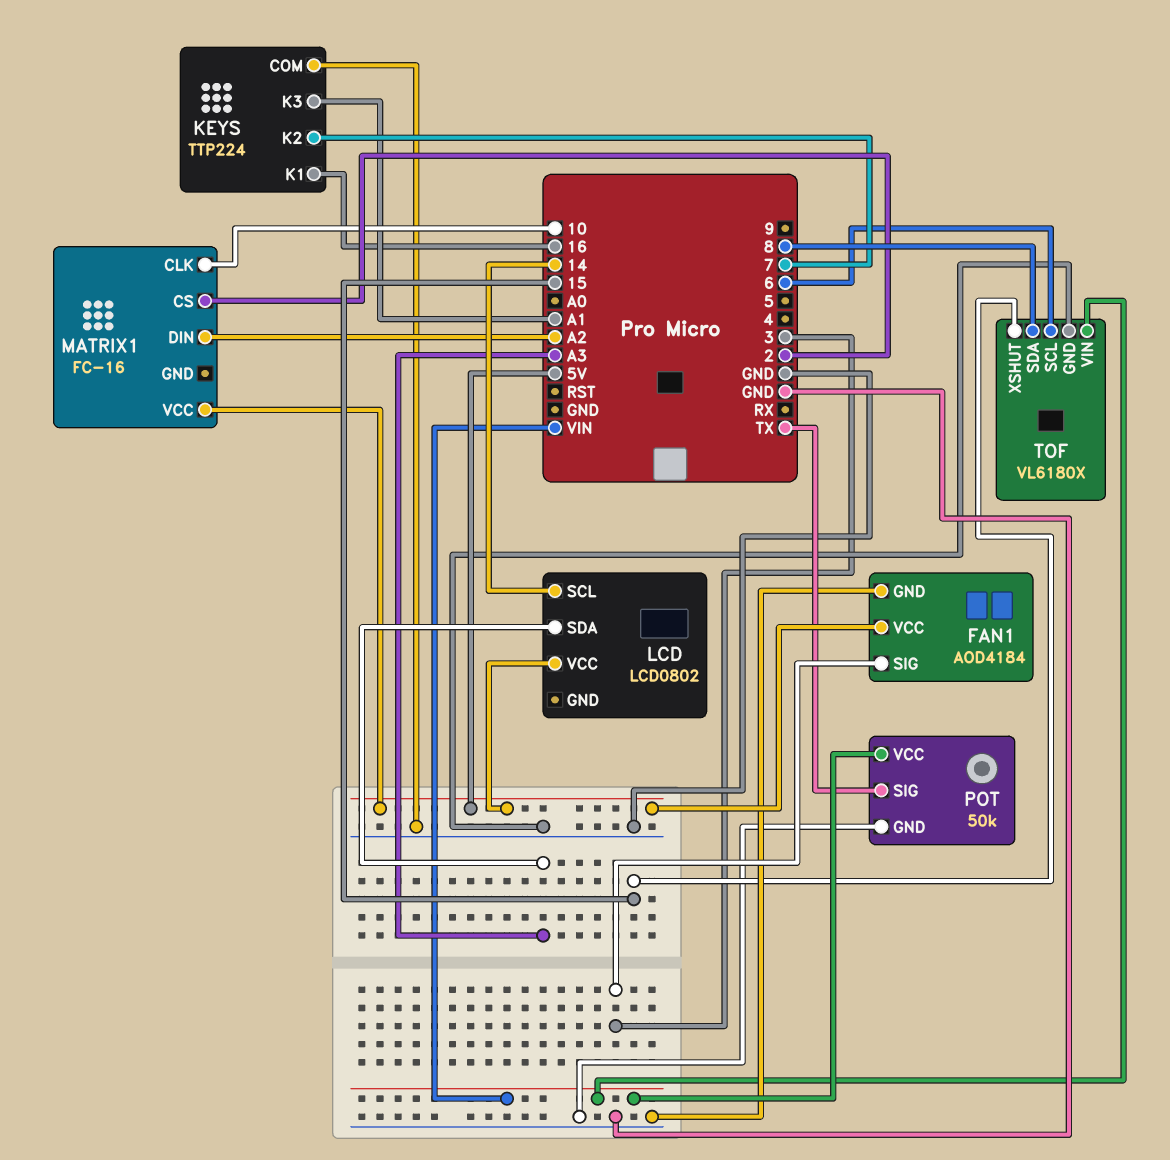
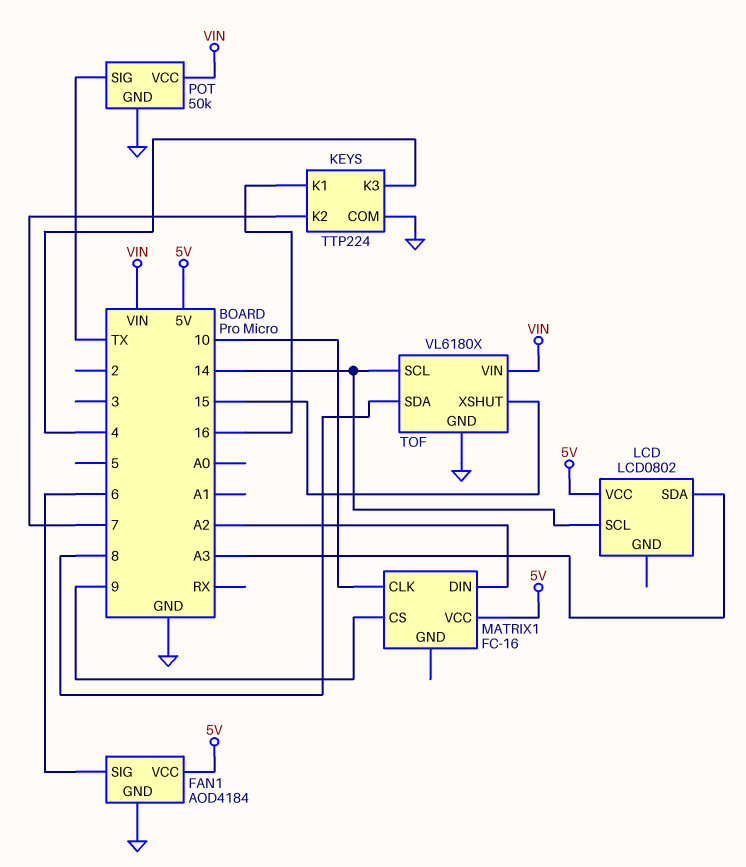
FAN1 pin SIG: 3 -> 6
KEYS pin K3: A1 -> 4
MATRIX1 pin CS: 2 -> 9
TOF pin SCL: 6 -> 14

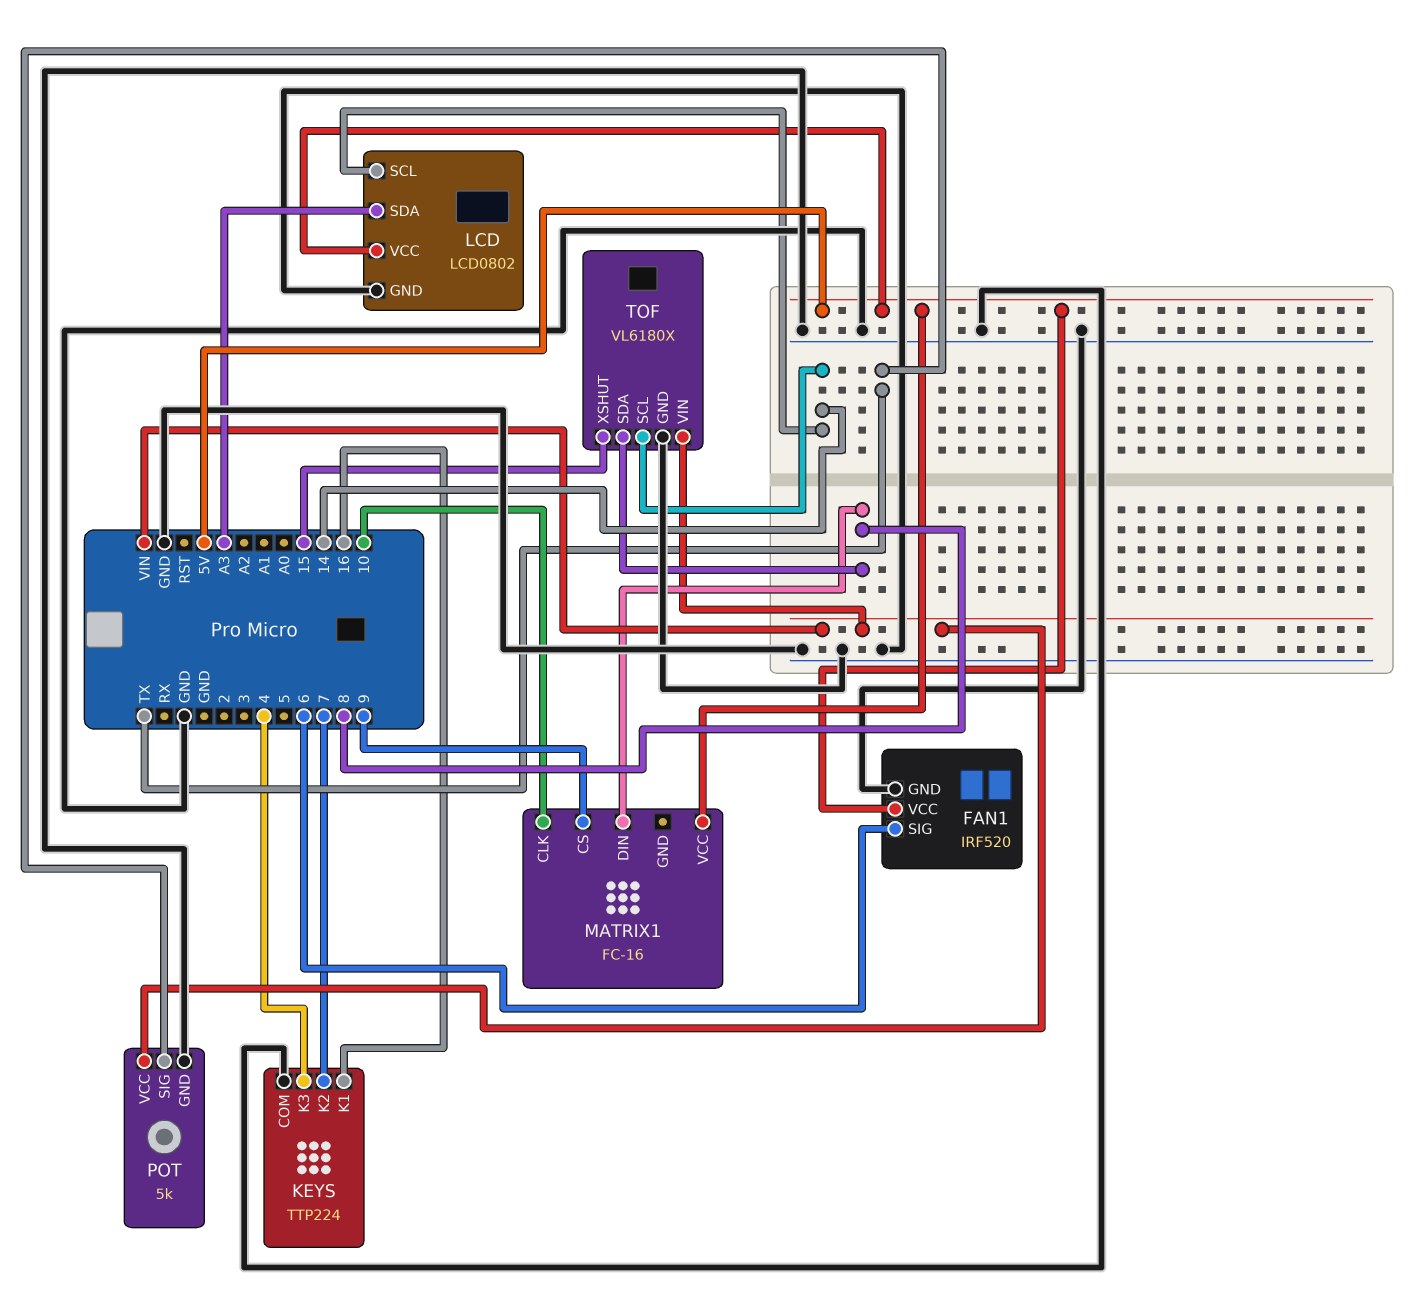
FAN1: AOD4184 -> IRF520
LCD pin GND: none -> GND
MATRIX1 pin DIN: A2 -> 8
POT: 50k -> 5k

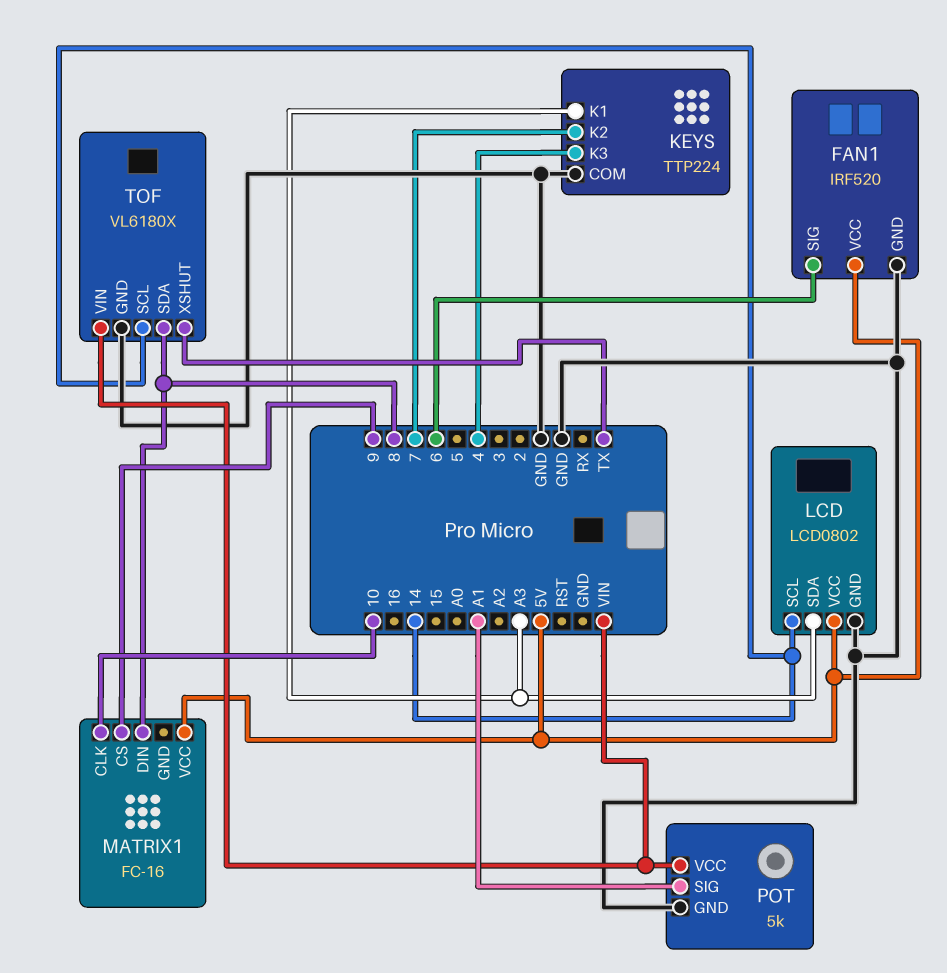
KEYS pin K1: 16 -> A3
POT pin SIG: TX -> A1
TOF pin XSHUT: 15 -> TX

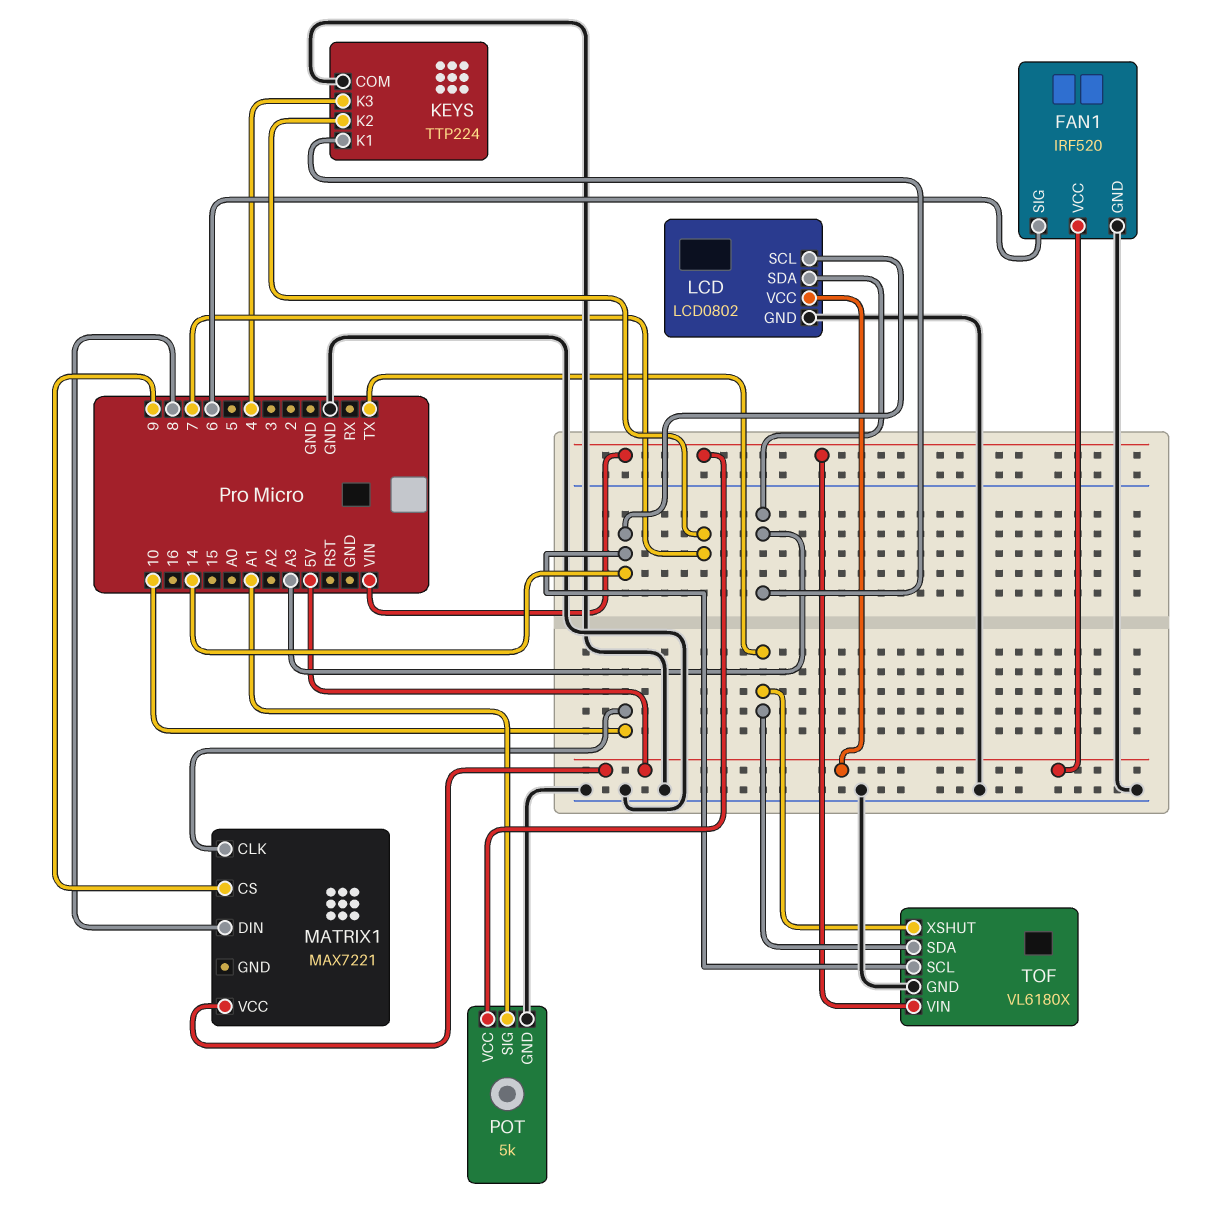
MATRIX1: FC-16 -> MAX7221
TOF pin SDA: 8 -> TX

